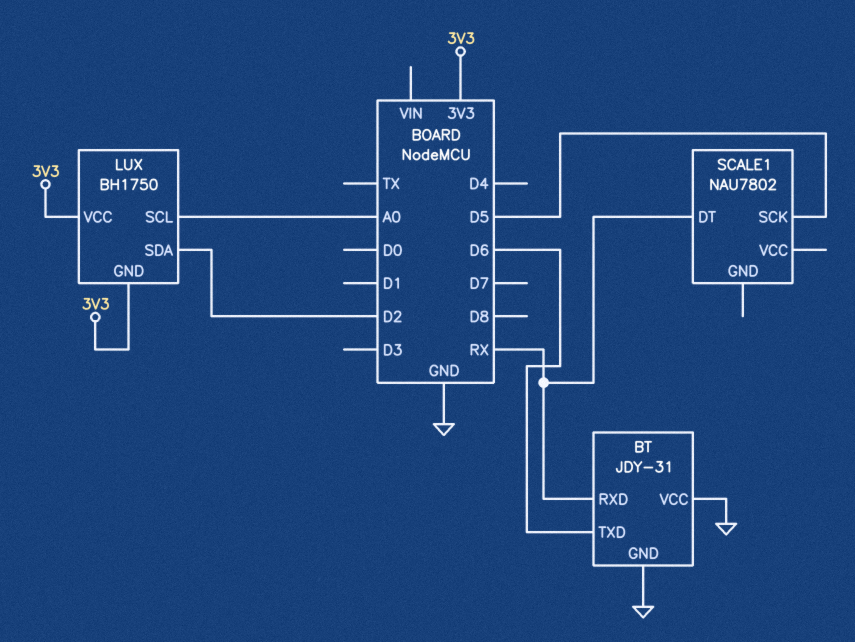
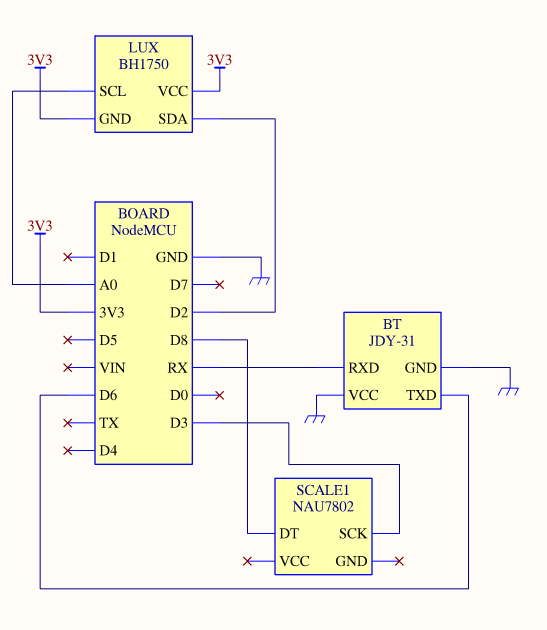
SCALE1 pin DT: RX -> D8
SCALE1 pin SCK: D5 -> D3

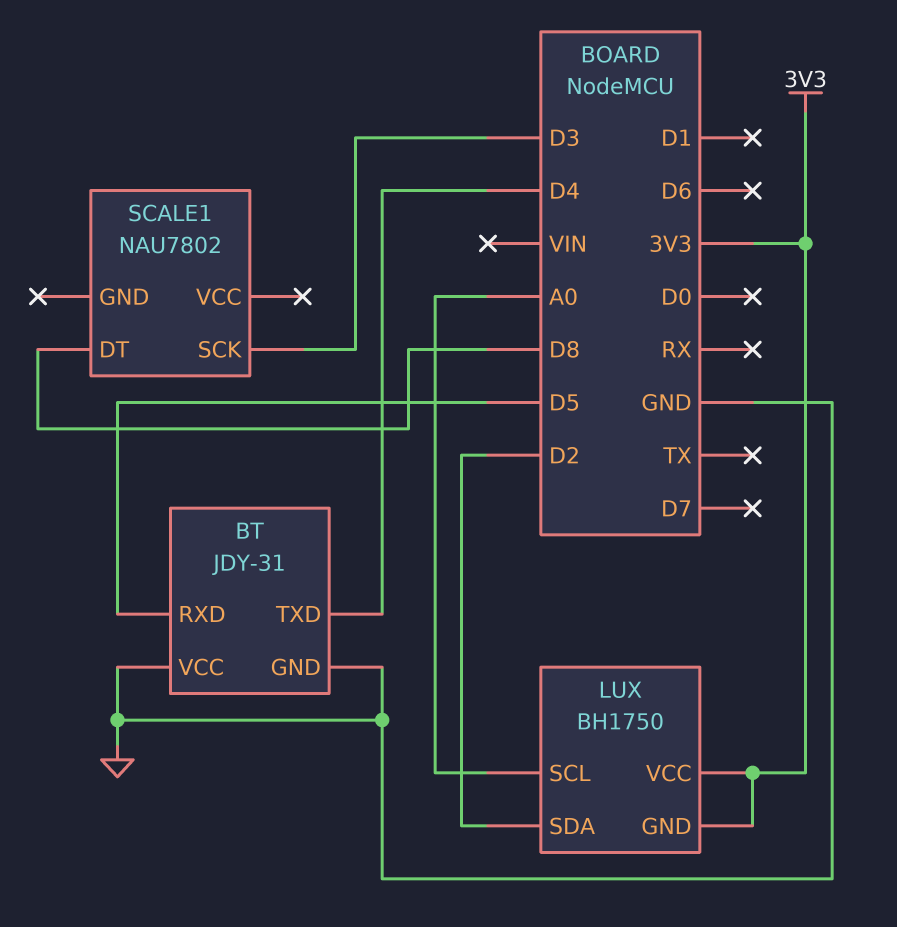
BT pin RXD: RX -> D5
BT pin TXD: D6 -> D4

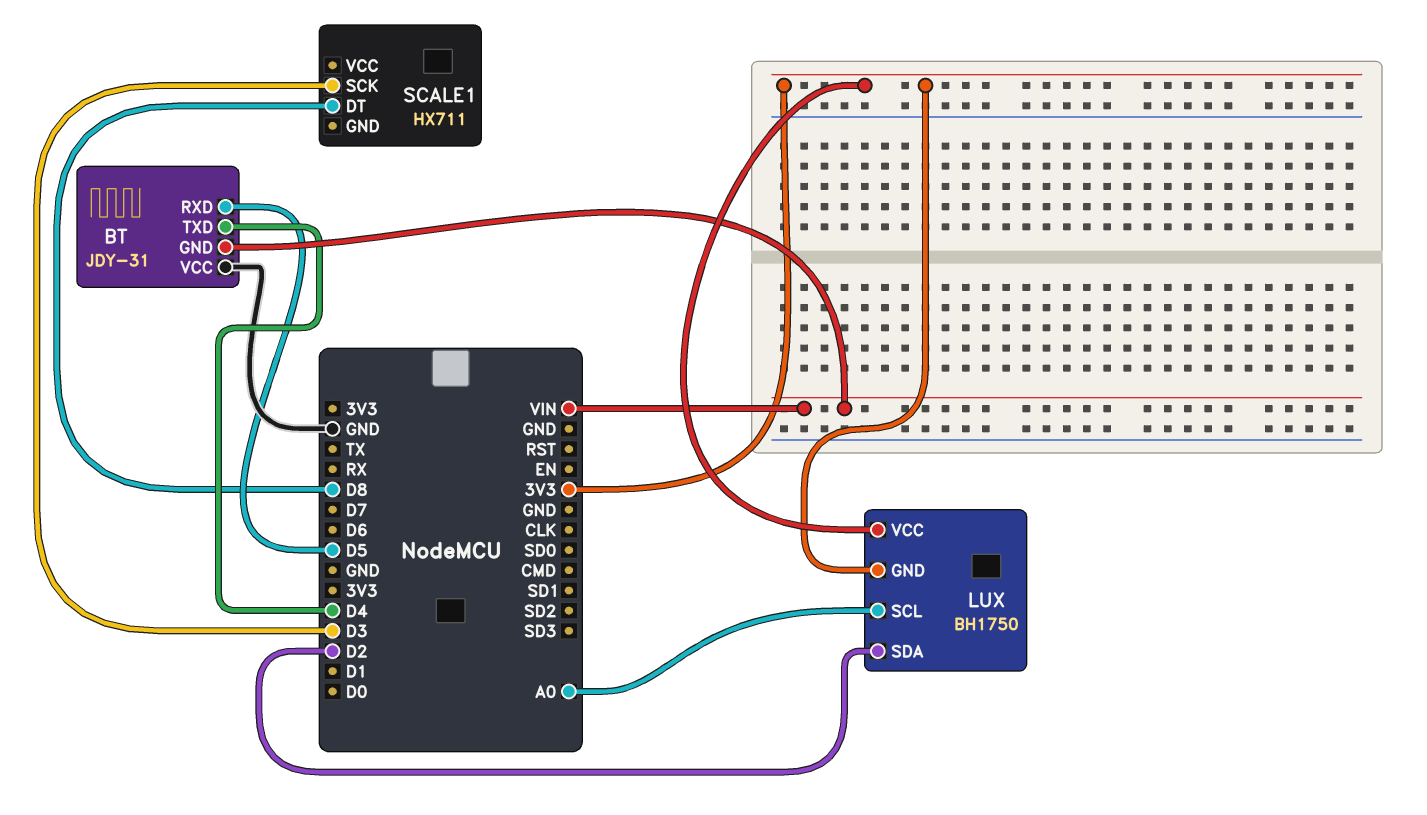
BT pin GND: GND -> VIN
SCALE1: NAU7802 -> HX711

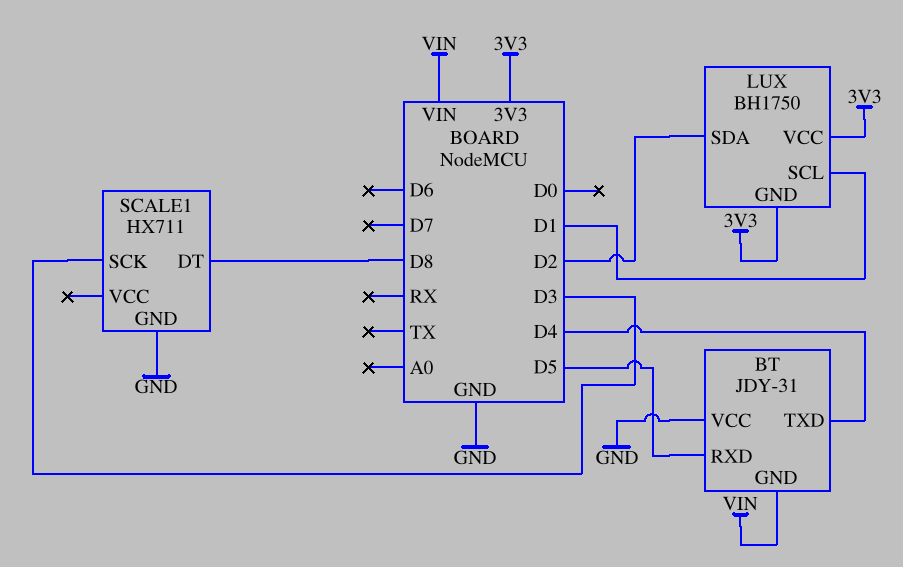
LUX pin SCL: A0 -> D1
SCALE1 pin GND: none -> GND

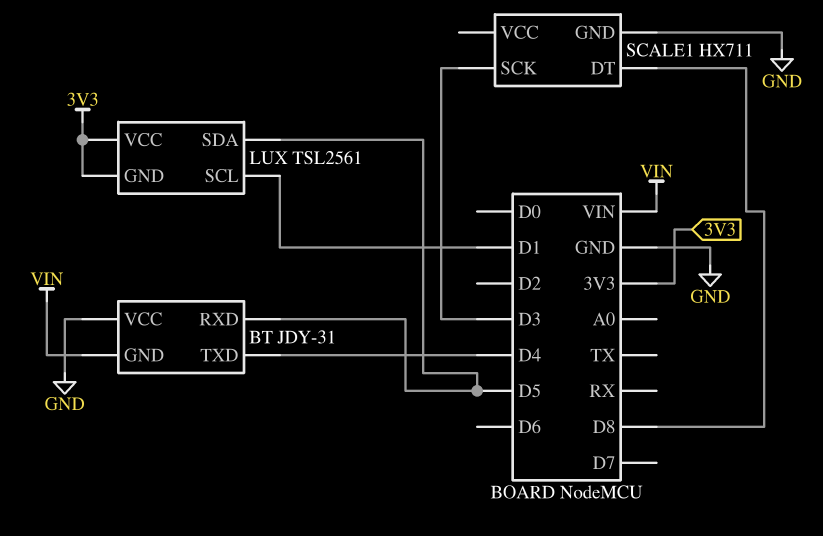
LUX: BH1750 -> TSL2561
LUX pin SDA: D2 -> D5

